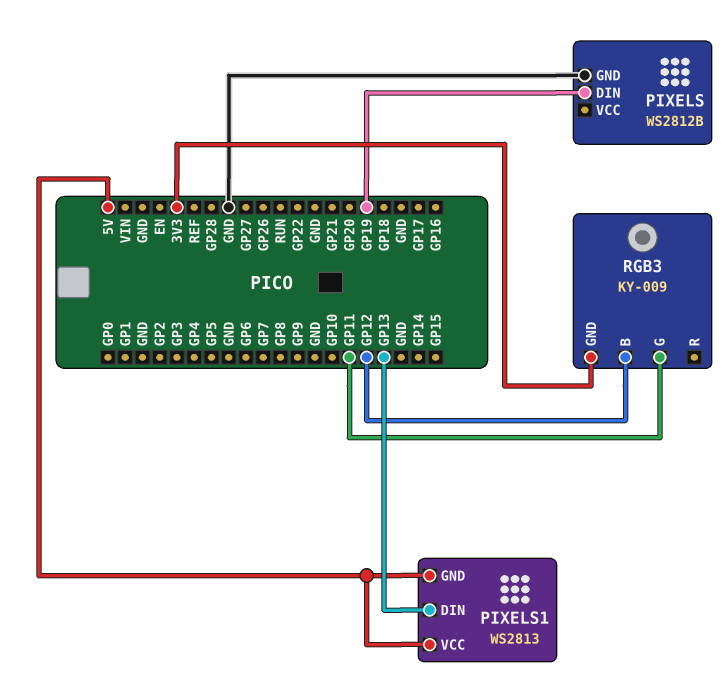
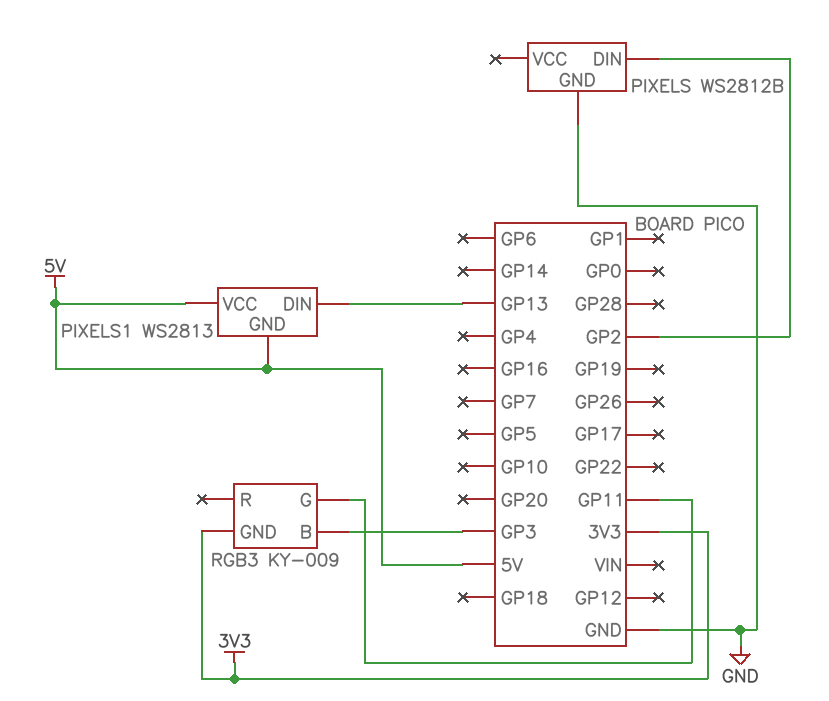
PIXELS pin DIN: GP19 -> GP2
RGB3 pin B: GP12 -> GP3

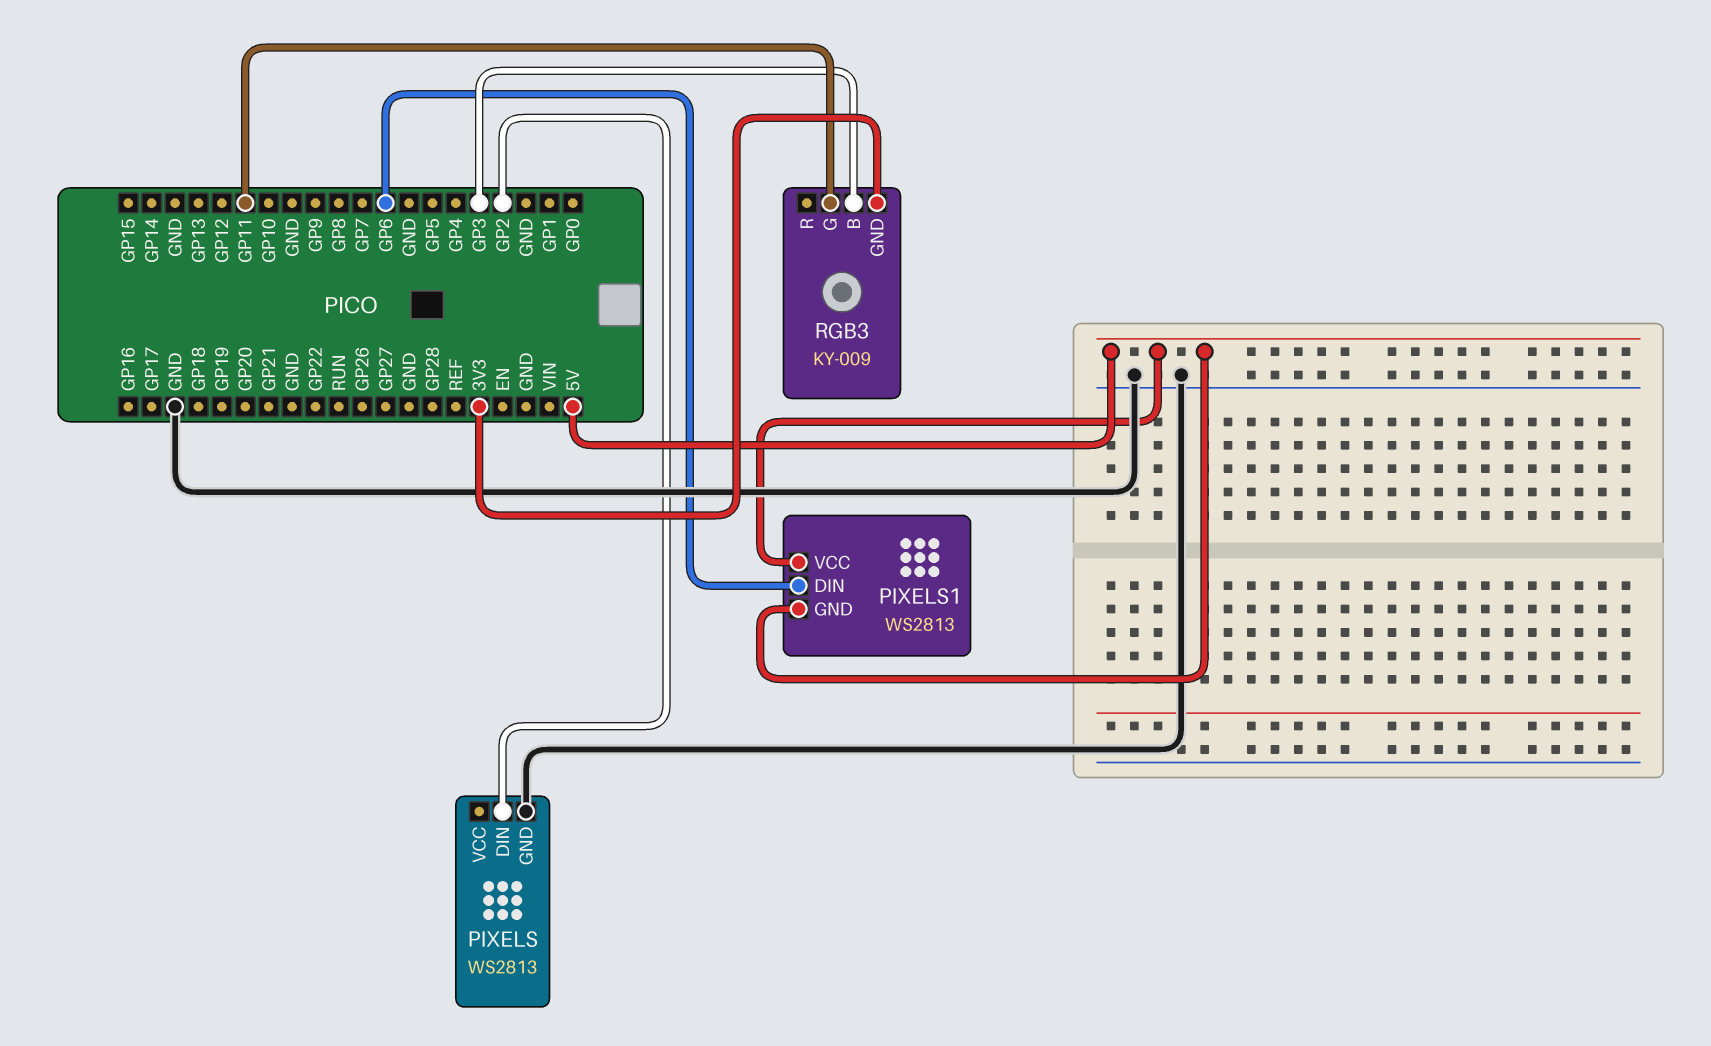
PIXELS: WS2812B -> WS2813
PIXELS1 pin DIN: GP13 -> GP6

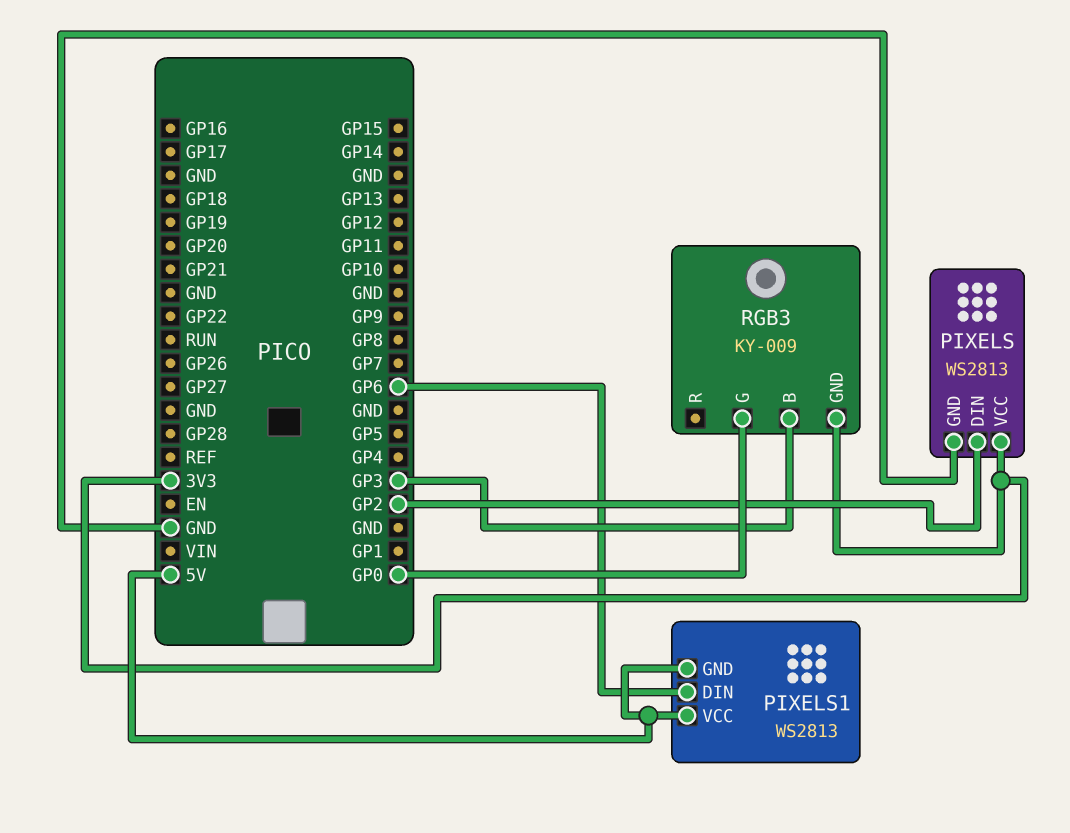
PIXELS pin VCC: none -> 3V3
RGB3 pin G: GP11 -> GP0

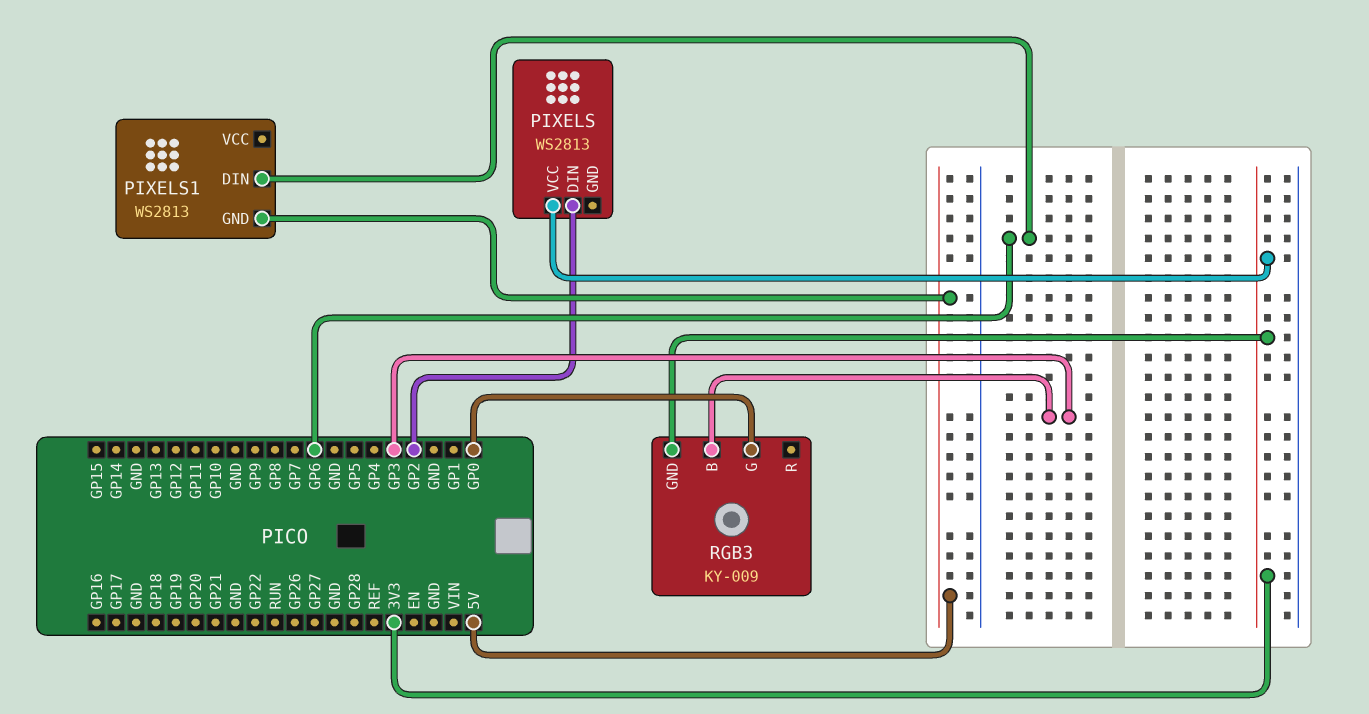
PIXELS pin GND: GND -> none
PIXELS1 pin VCC: 5V -> none

